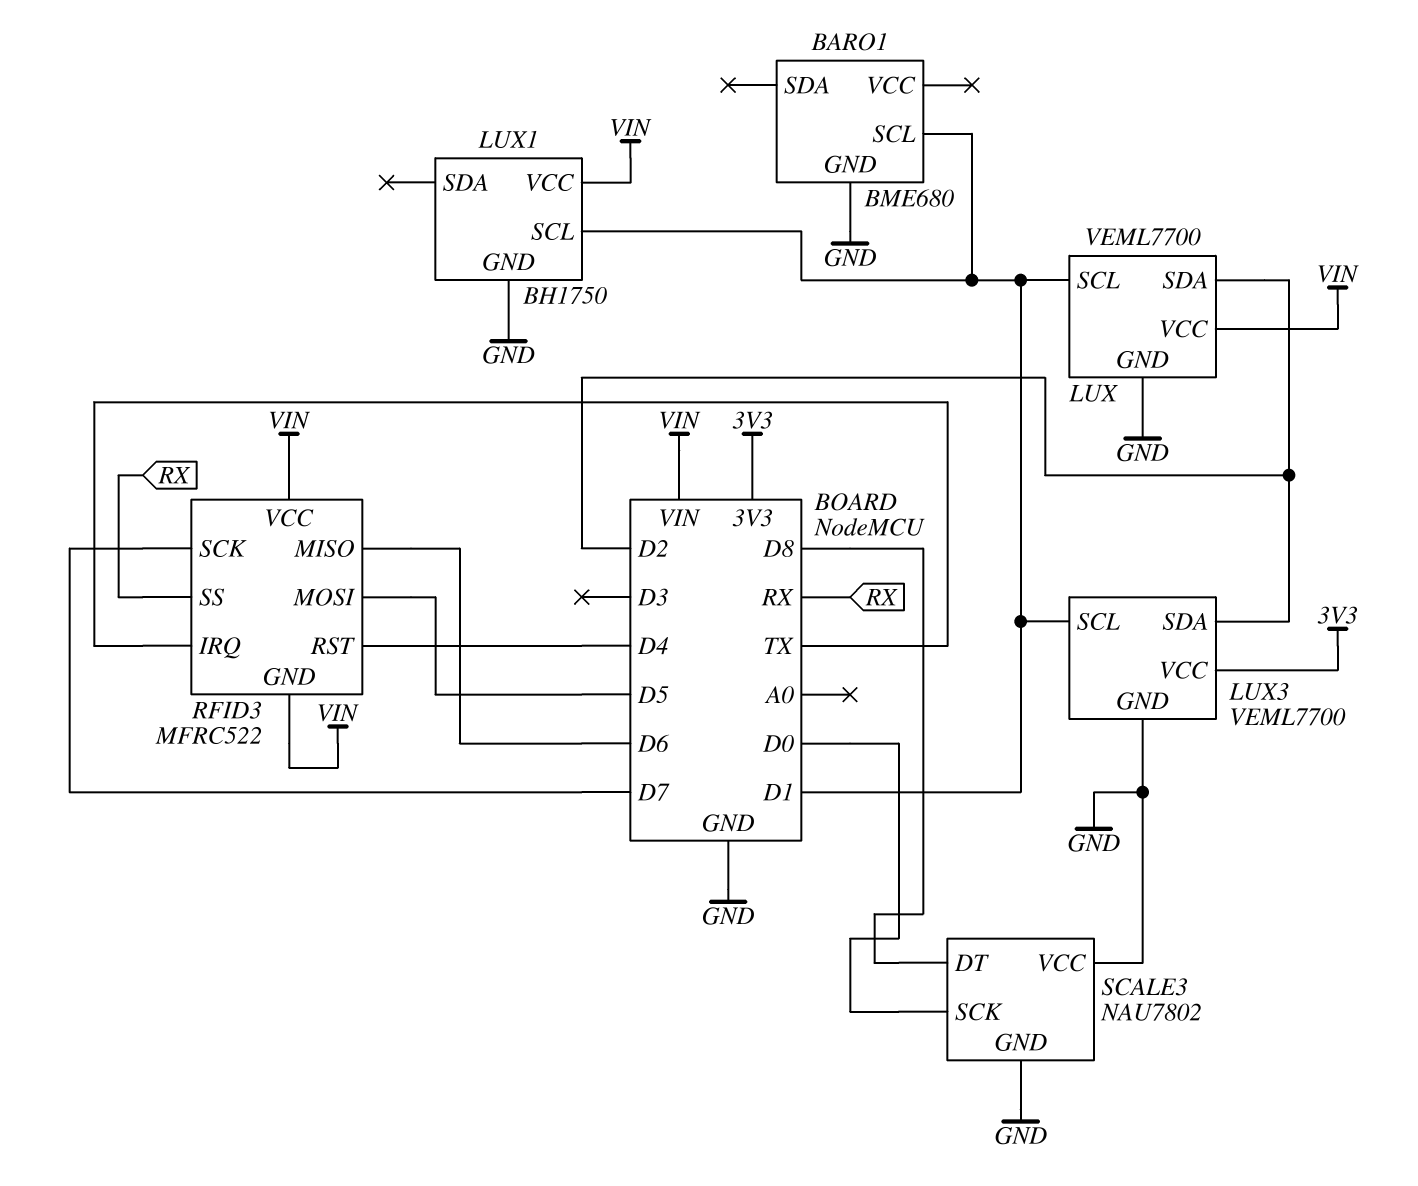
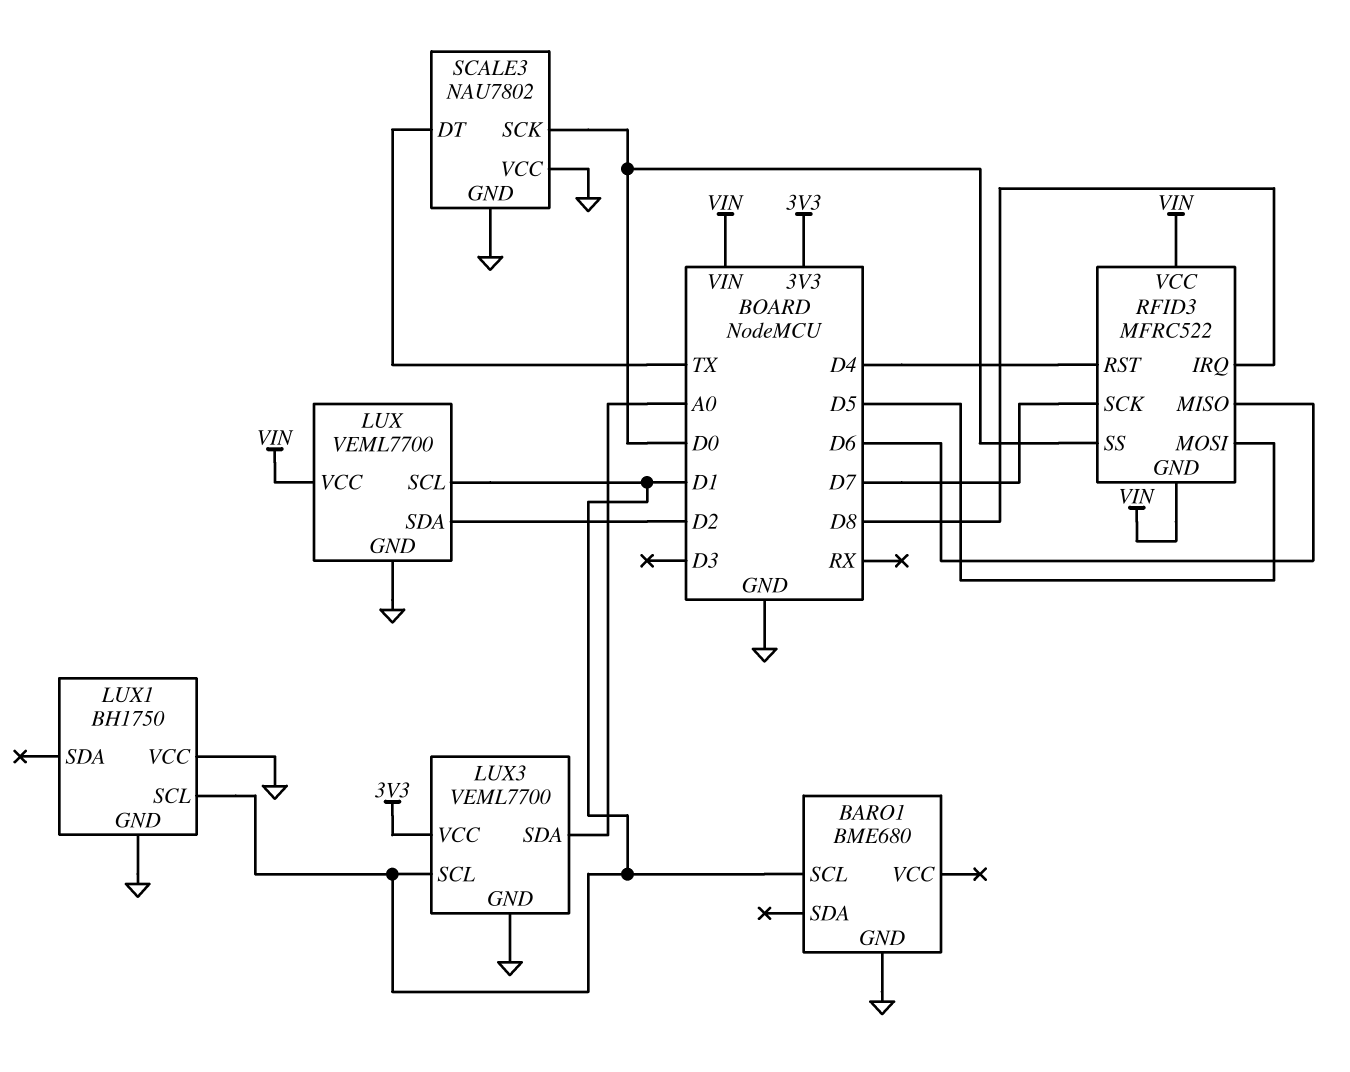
LUX1 pin VCC: VIN -> GND
LUX3 pin SDA: D2 -> A0
RFID3 pin IRQ: TX -> D8
RFID3 pin SS: RX -> D0
SCALE3 pin DT: D8 -> TX

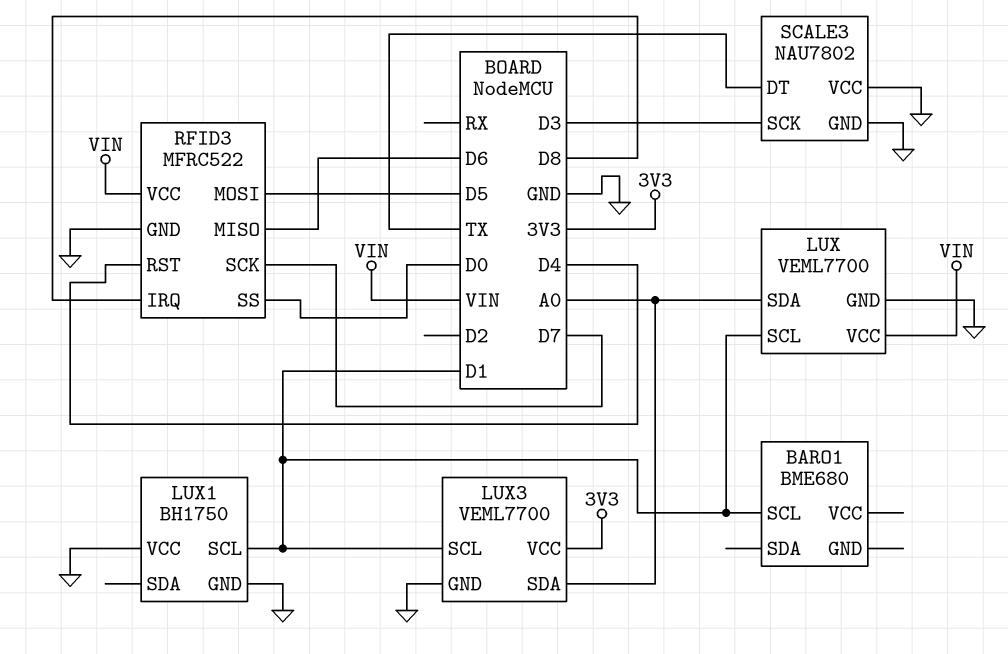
BARO1 pin GND: GND -> none
LUX pin SDA: D2 -> A0
RFID3 pin GND: VIN -> GND
SCALE3 pin SCK: D0 -> D3

